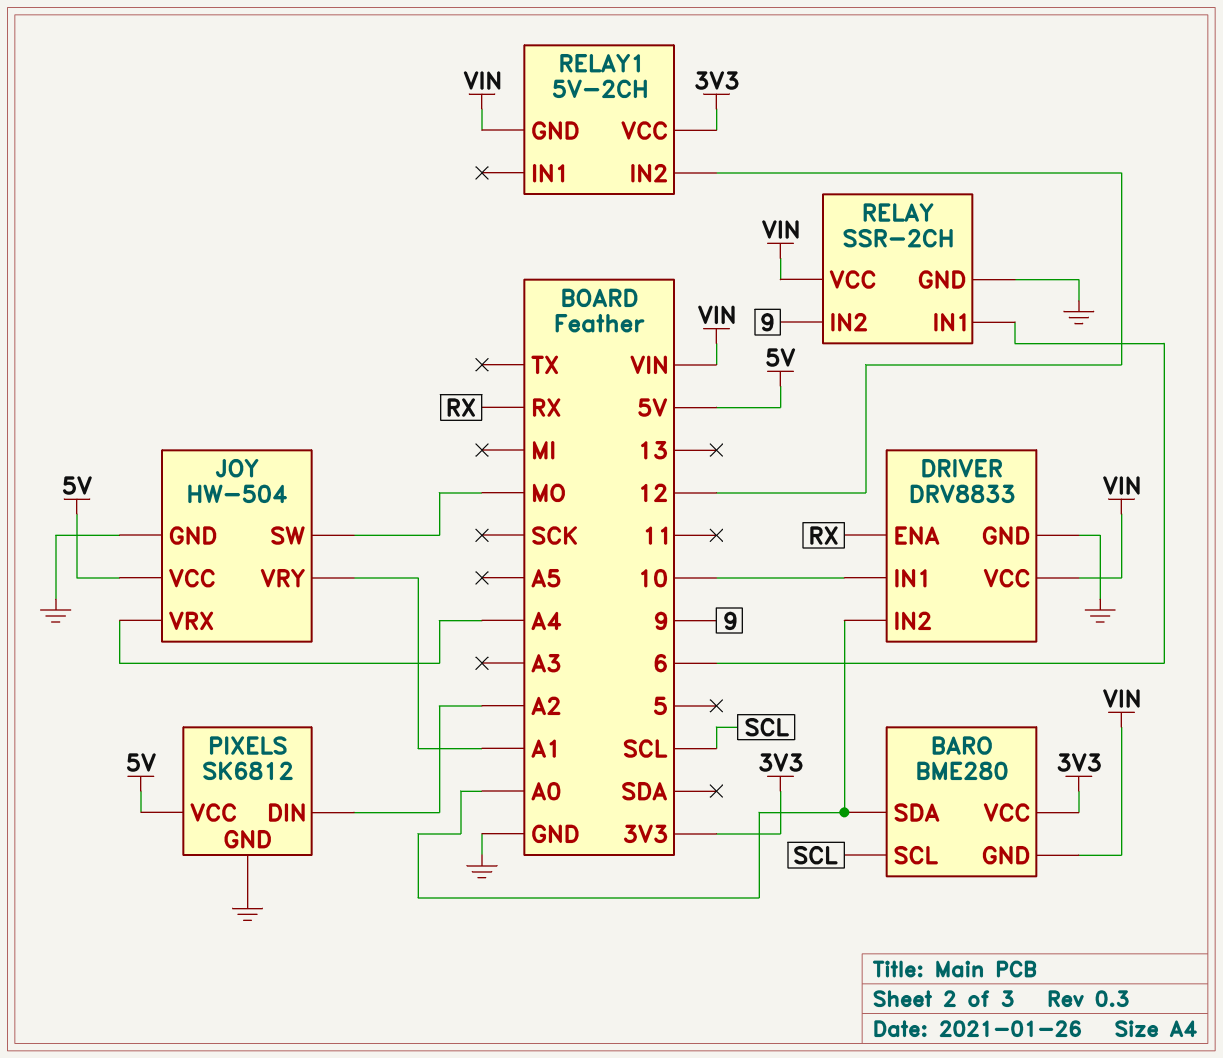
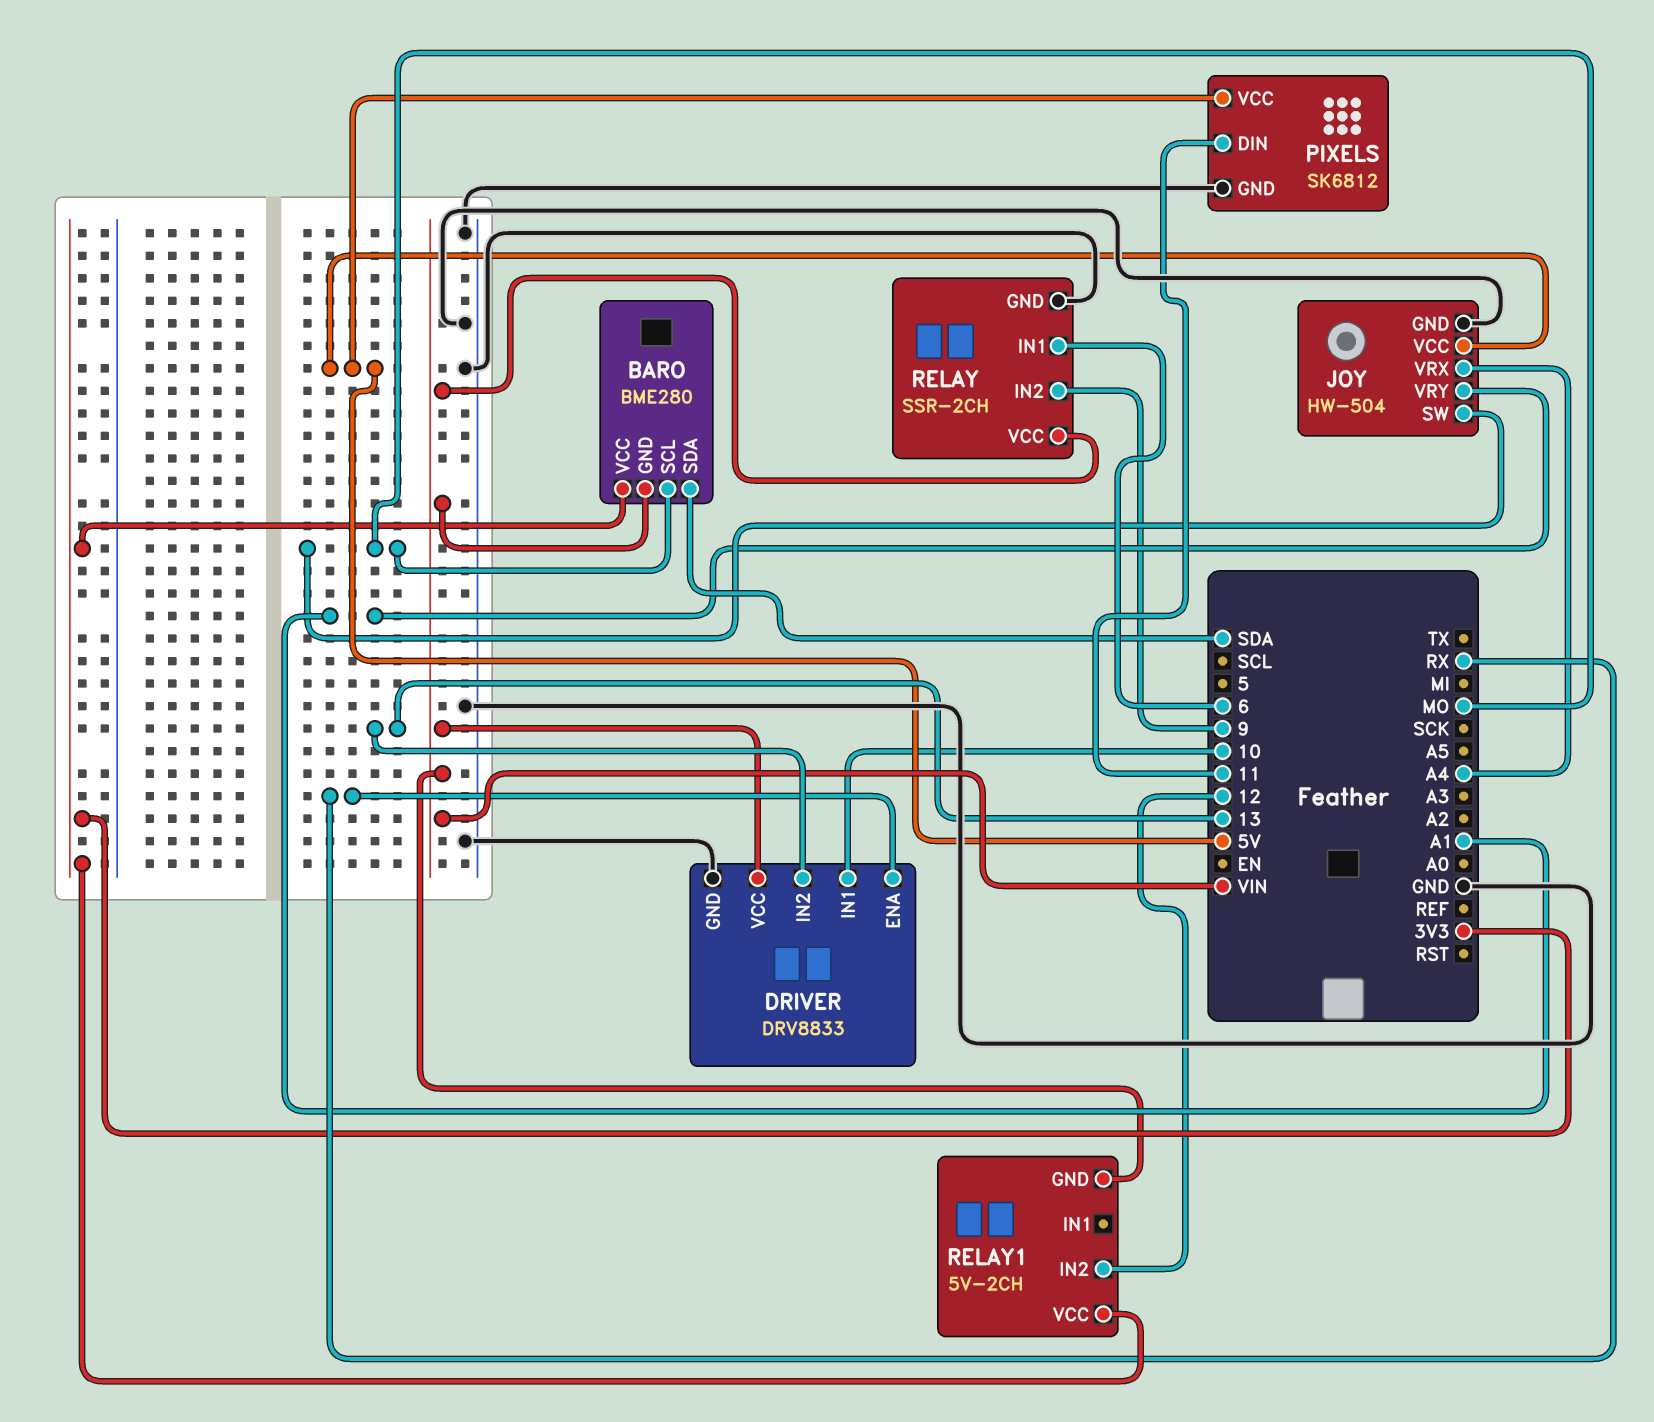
BARO pin SCL: SCL -> MO
BARO pin SDA: A0 -> SDA
DRIVER pin IN2: A0 -> 13
PIXELS pin DIN: A2 -> 11

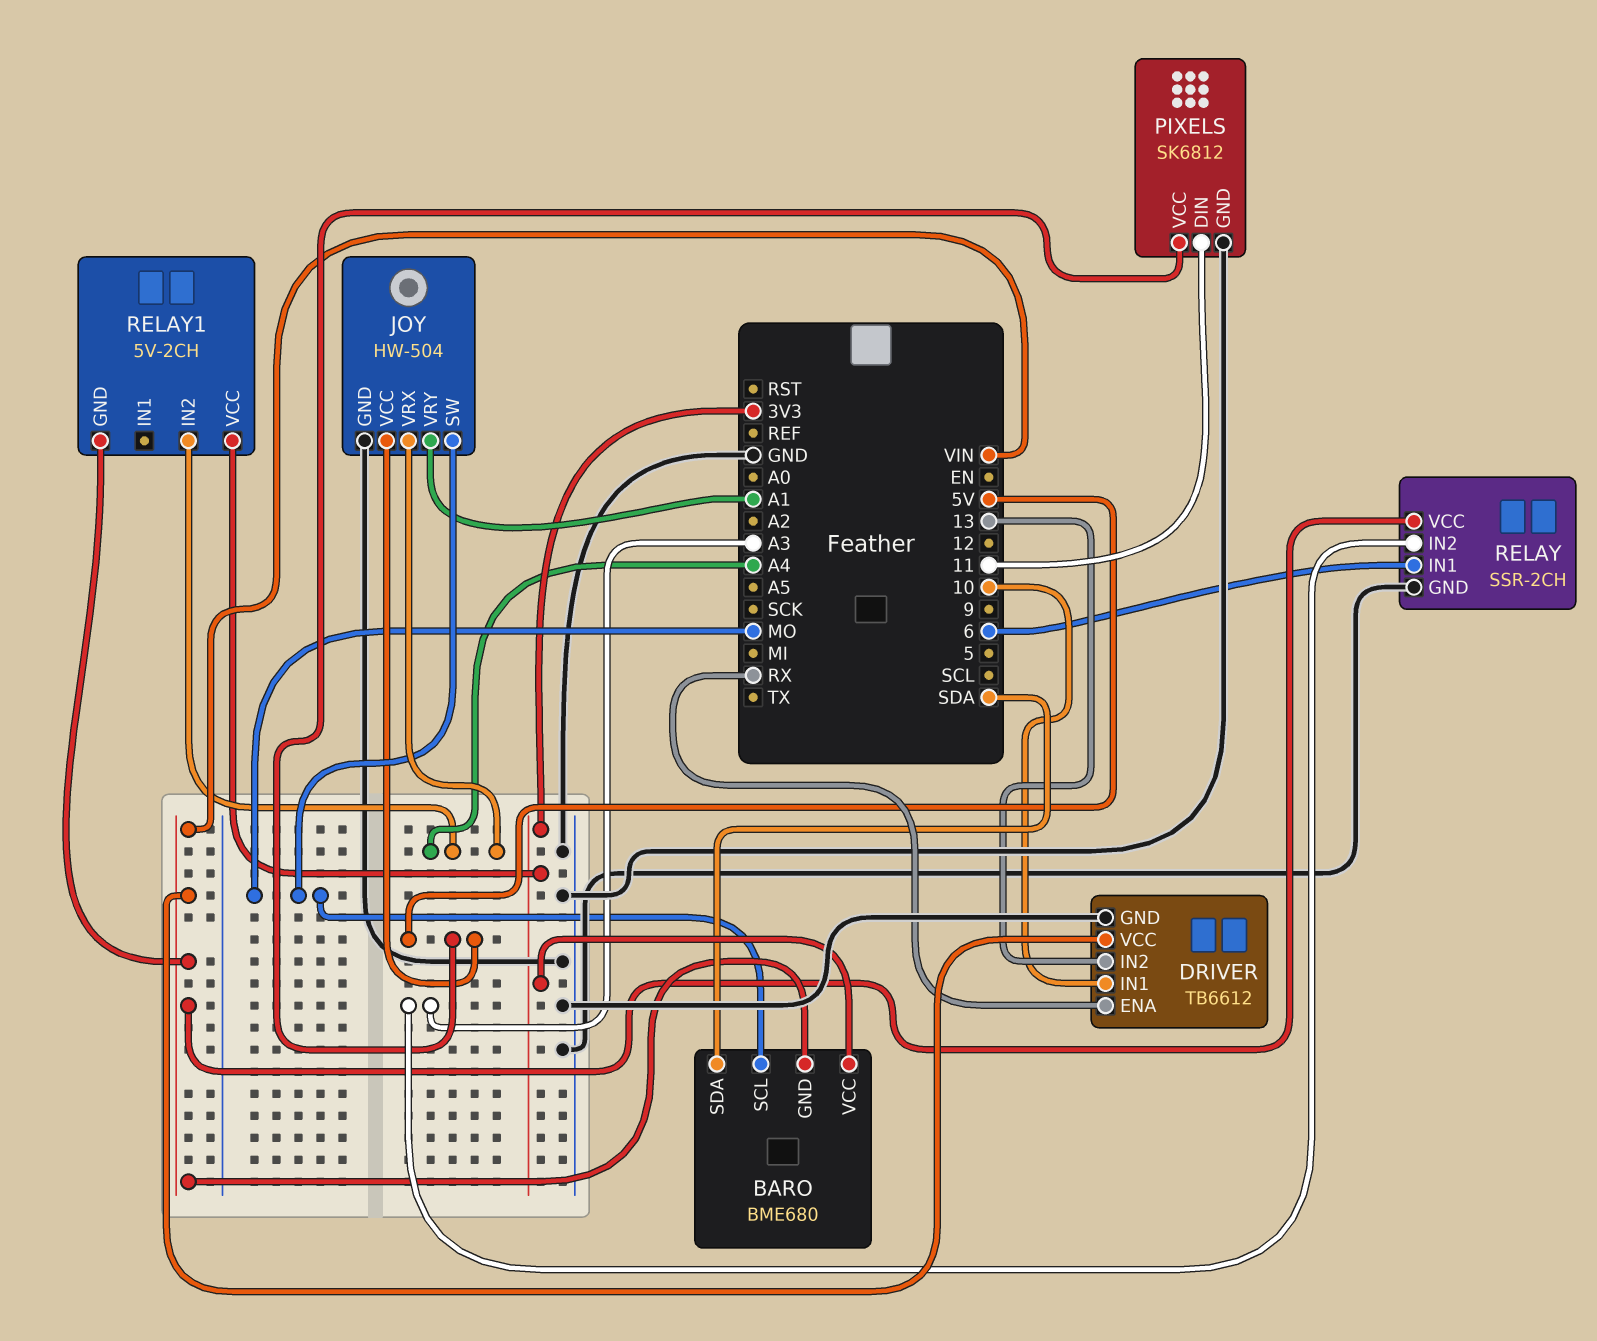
BARO: BME280 -> BME680
DRIVER: DRV8833 -> TB6612
RELAY pin IN2: 9 -> A3
RELAY1 pin IN2: 12 -> A4

